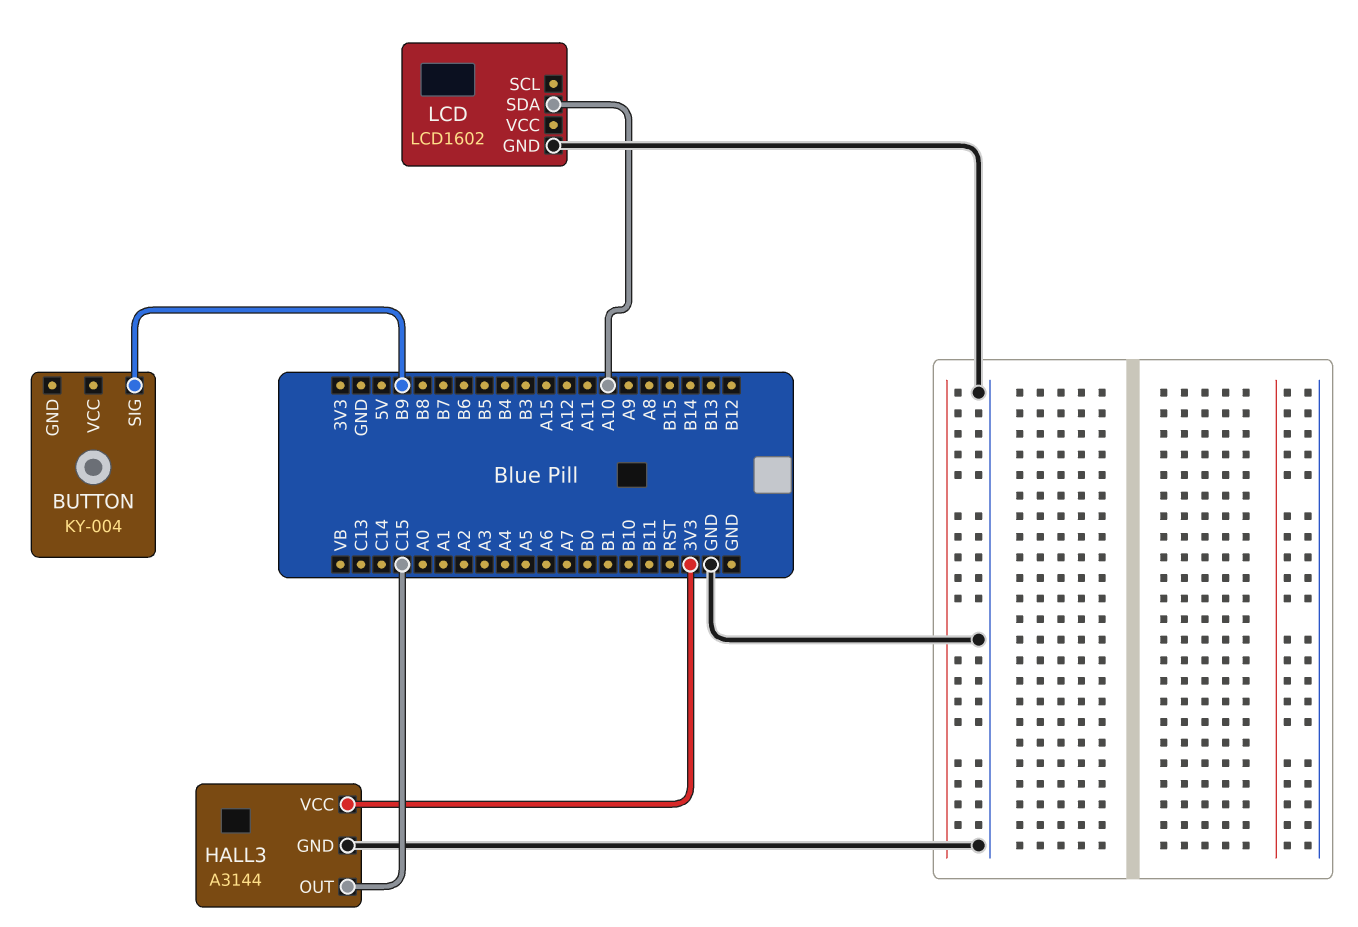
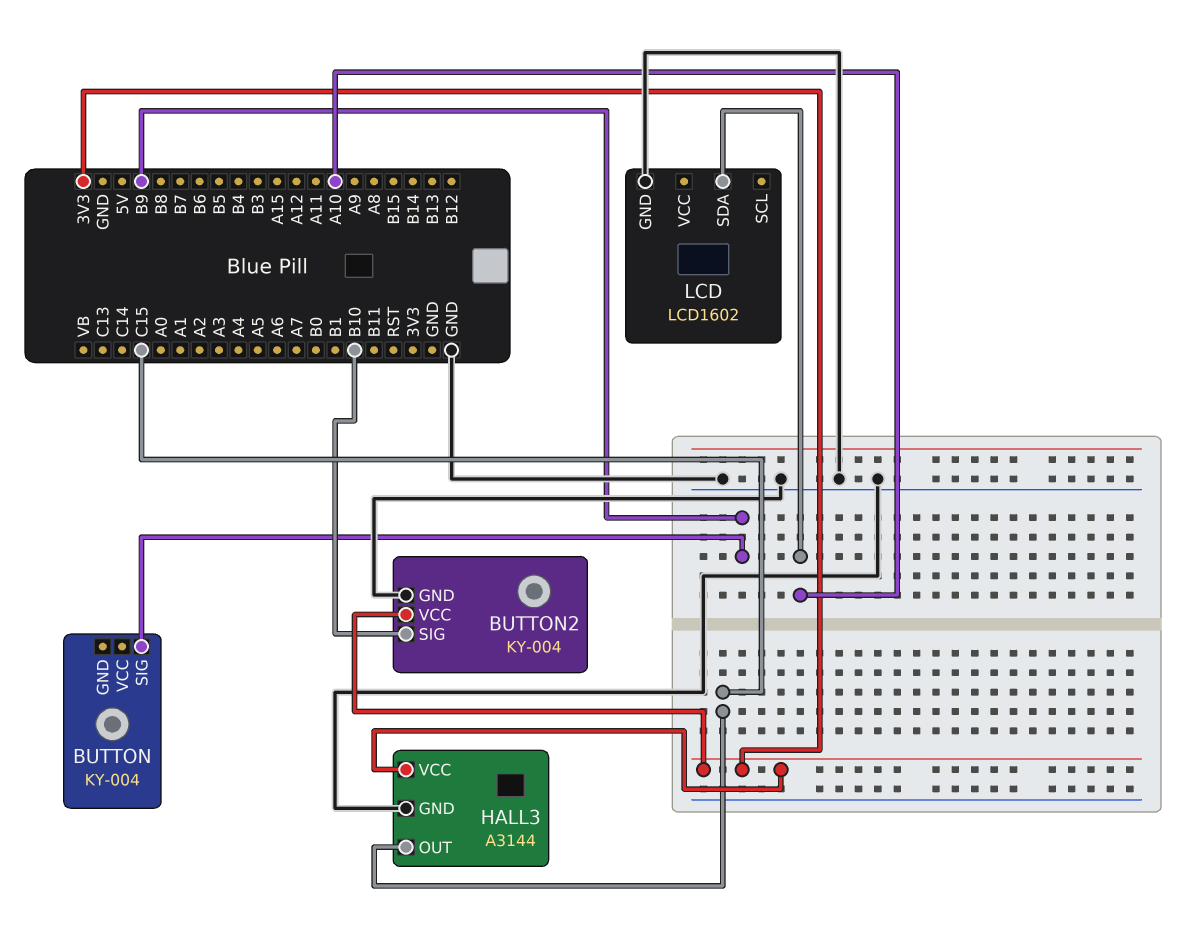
BUTTON2: none -> KY-004
BUTTON2 pin GND: none -> GND
BUTTON2 pin SIG: none -> B10
BUTTON2 pin VCC: none -> 3V3

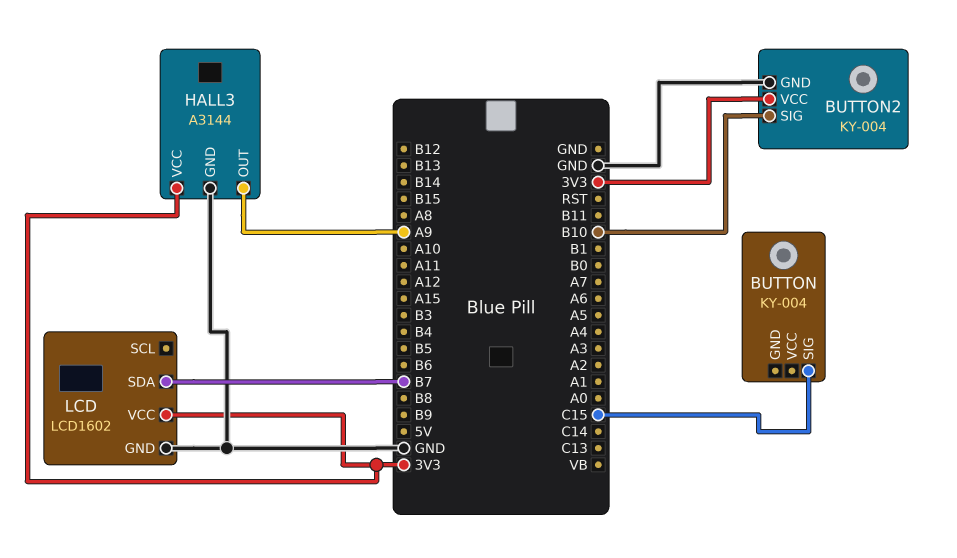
BUTTON pin SIG: B9 -> C15
HALL3 pin OUT: C15 -> A9
LCD pin SDA: A10 -> B7
LCD pin VCC: none -> 3V3

